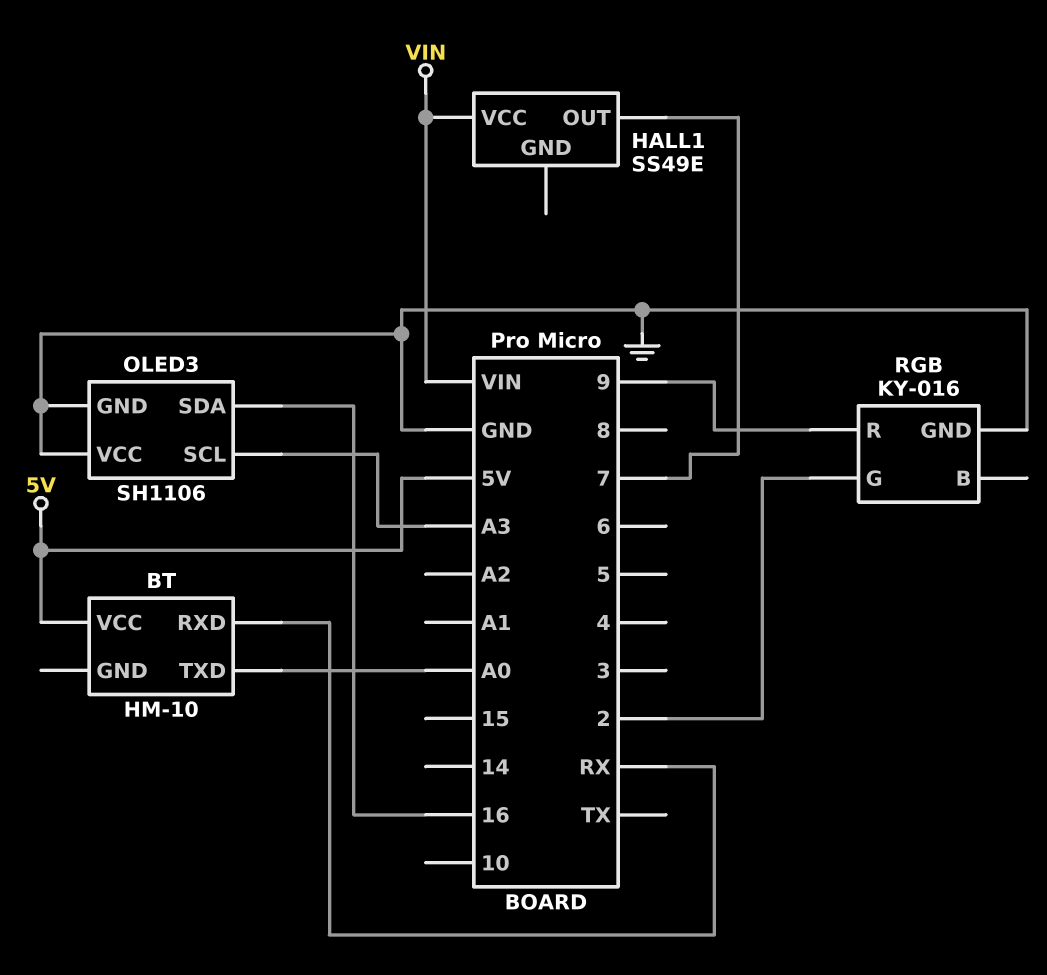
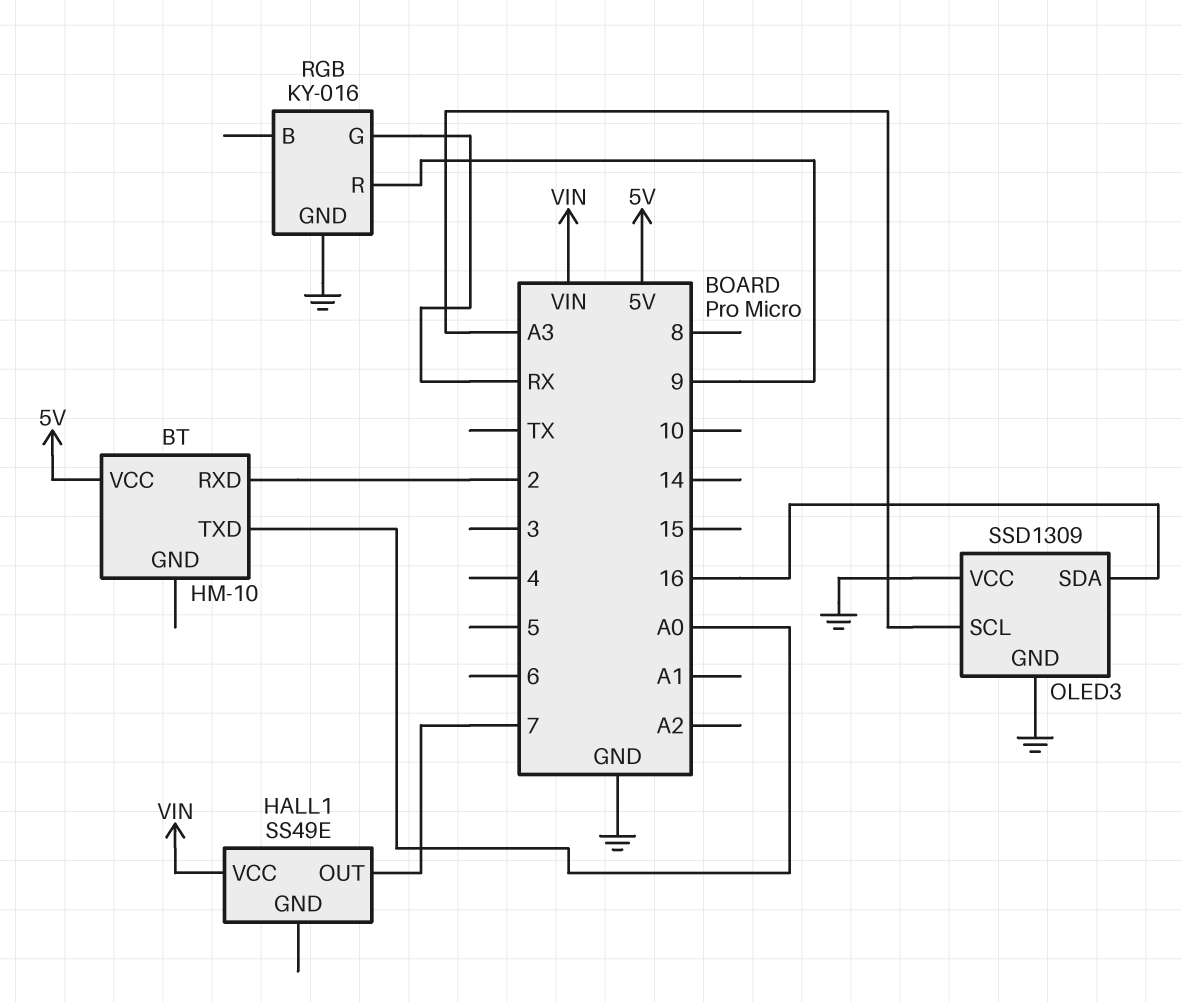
BT pin RXD: RX -> 2
OLED3: SH1106 -> SSD1309
RGB pin G: 2 -> RX

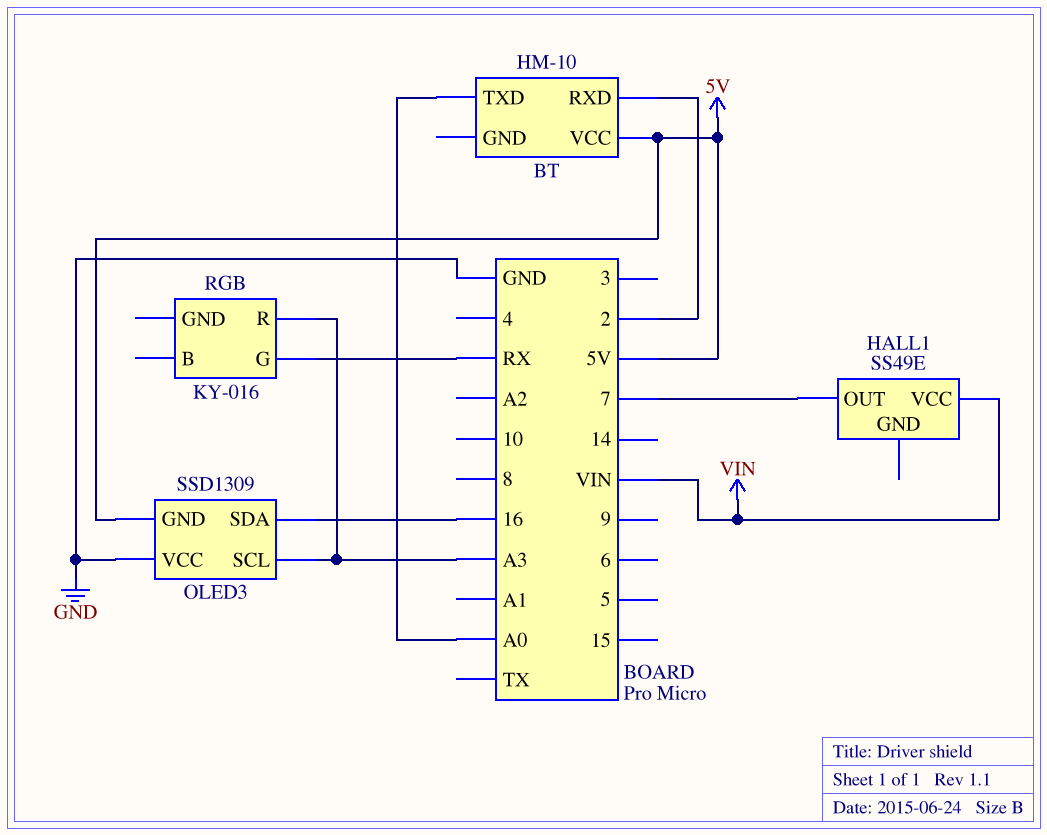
OLED3 pin GND: GND -> 5V
RGB pin GND: GND -> none
RGB pin R: 9 -> A3

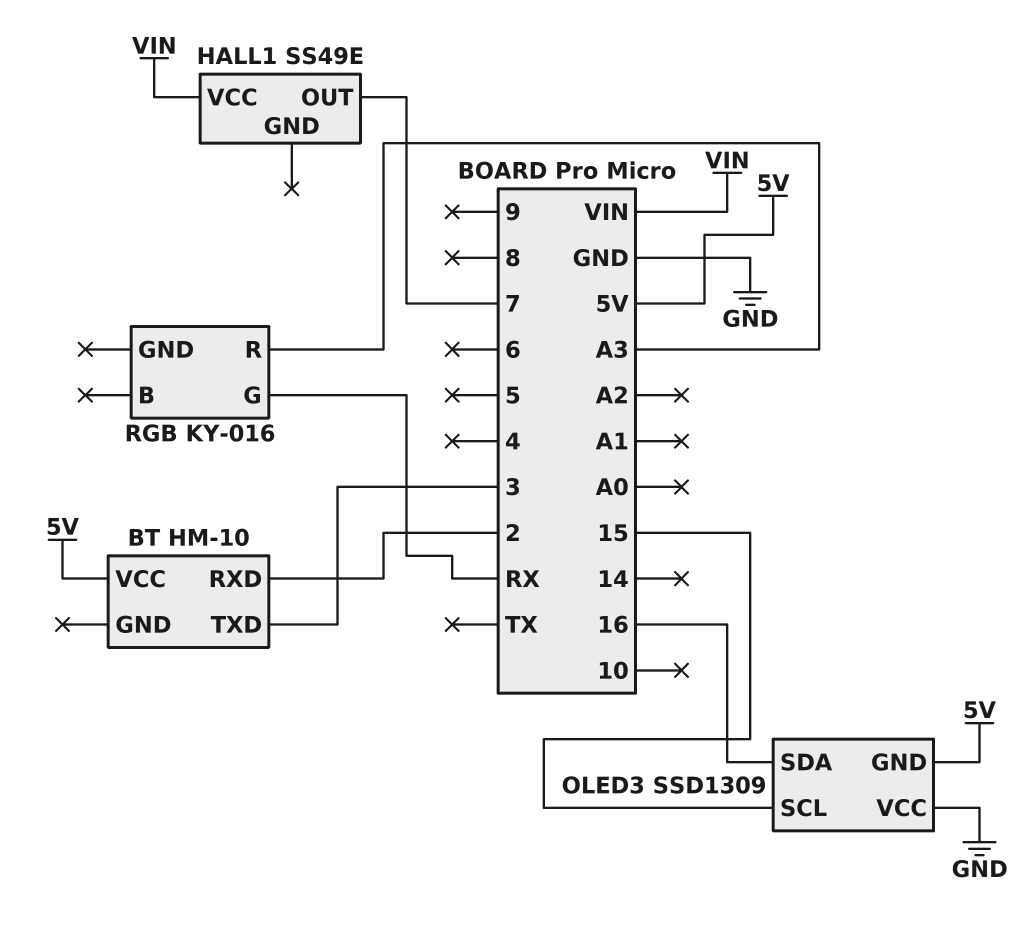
BT pin TXD: A0 -> 3
OLED3 pin SCL: A3 -> 15

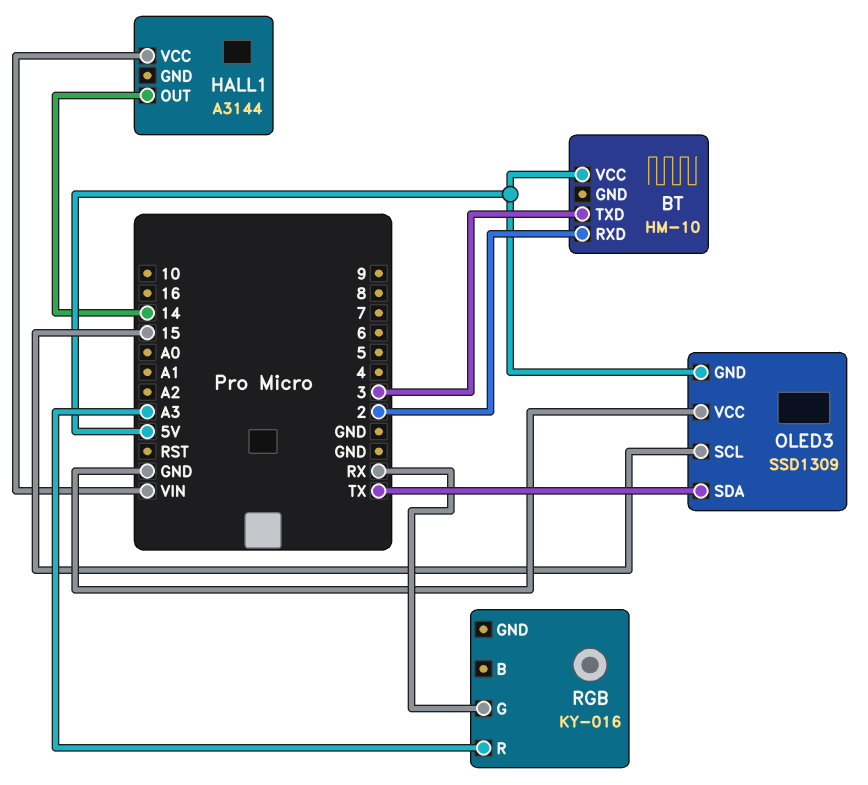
HALL1: SS49E -> A3144
HALL1 pin OUT: 7 -> 14
OLED3 pin SDA: 16 -> TX

